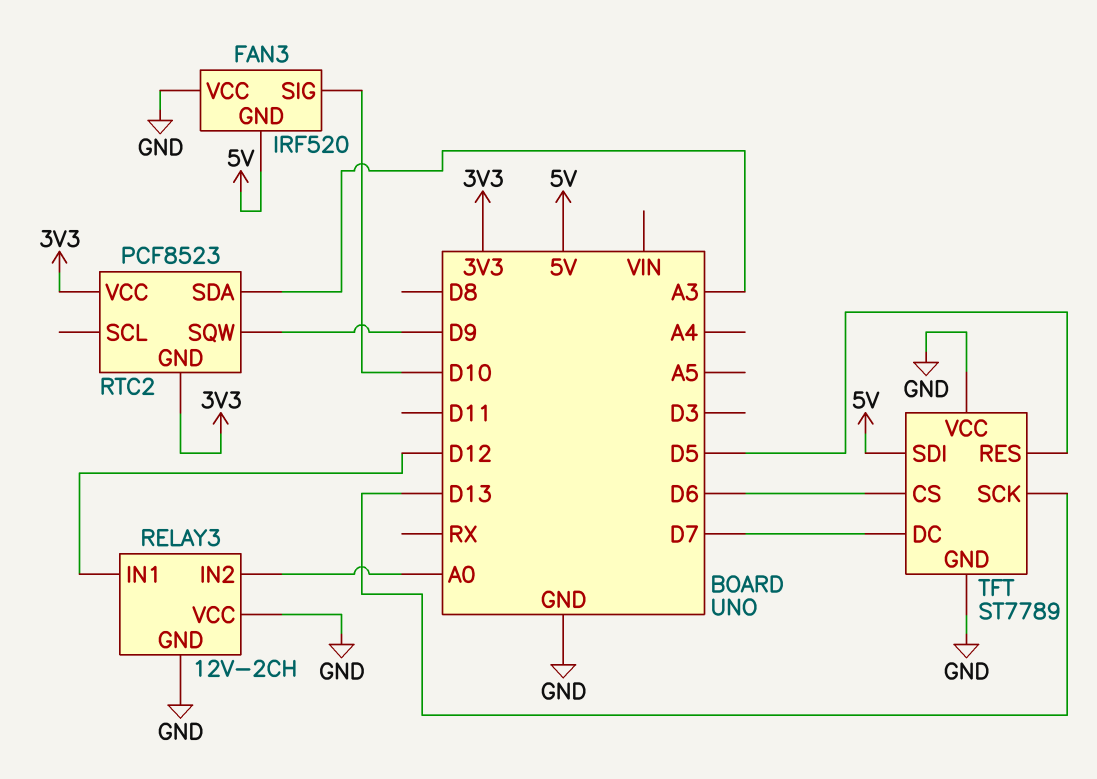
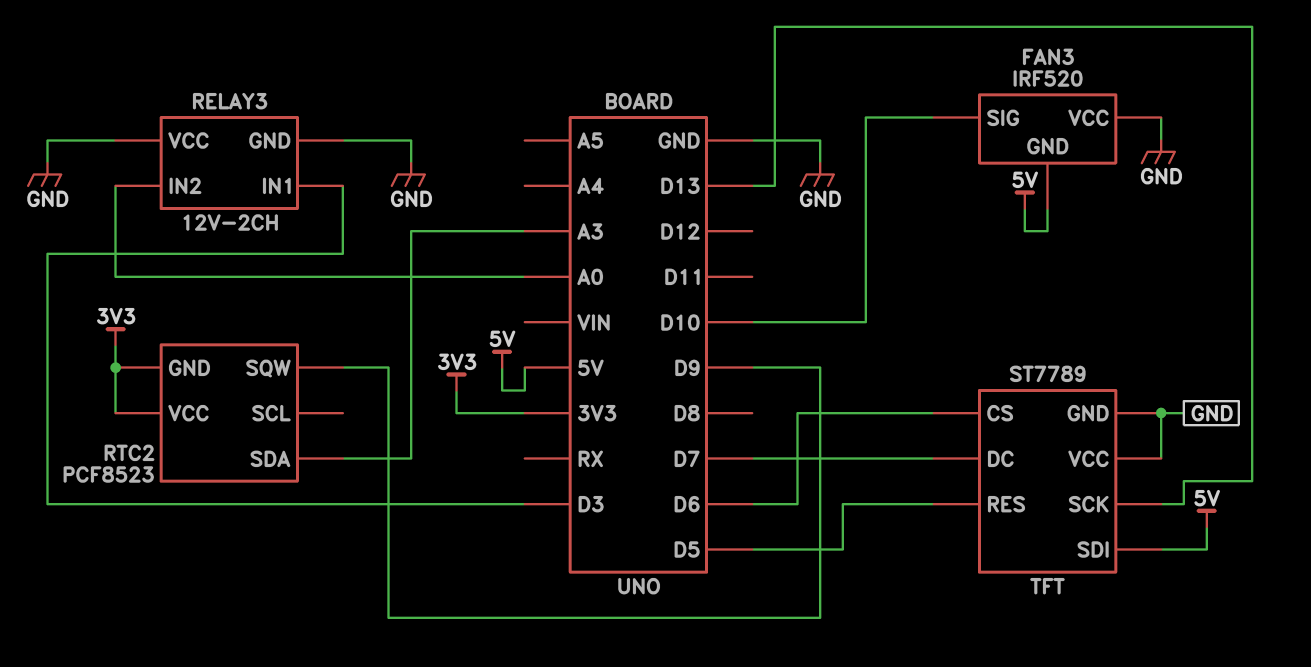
RELAY3 pin IN1: D12 -> D3

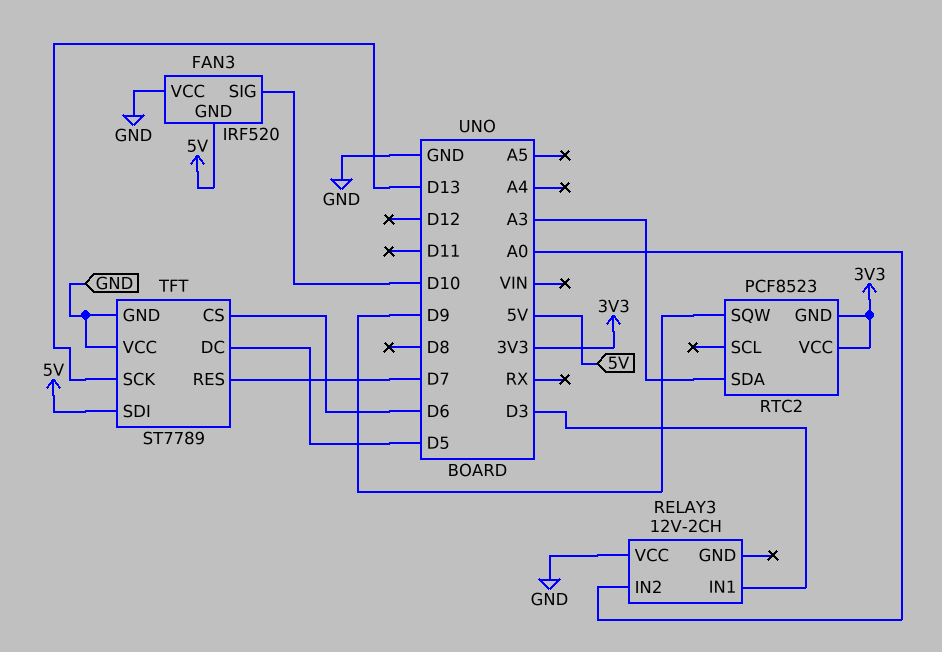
RELAY3 pin GND: GND -> none
TFT pin DC: D7 -> D5
TFT pin RES: D5 -> D7

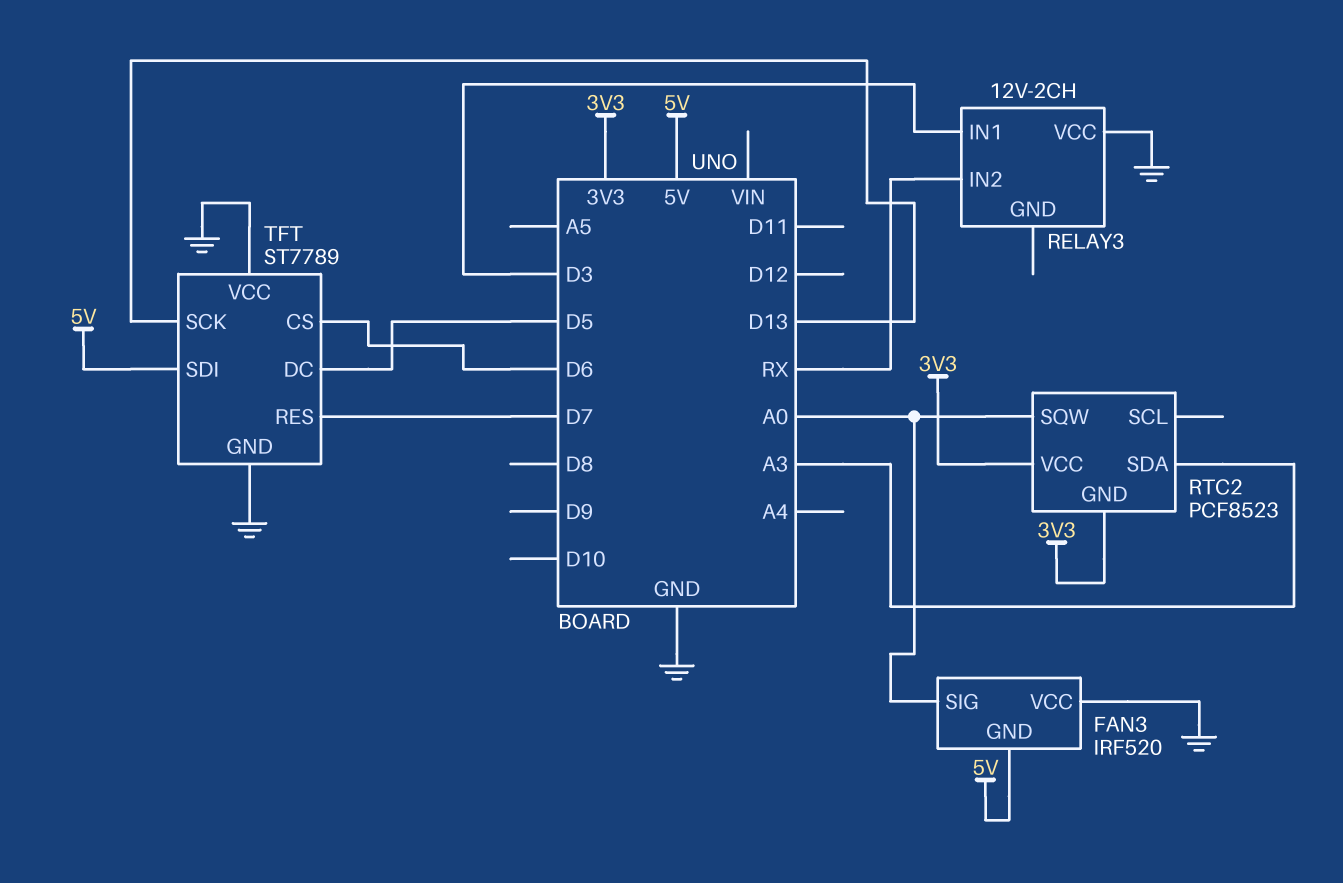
FAN3 pin SIG: D10 -> A0
RELAY3 pin IN2: A0 -> RX
RTC2 pin SQW: D9 -> A0

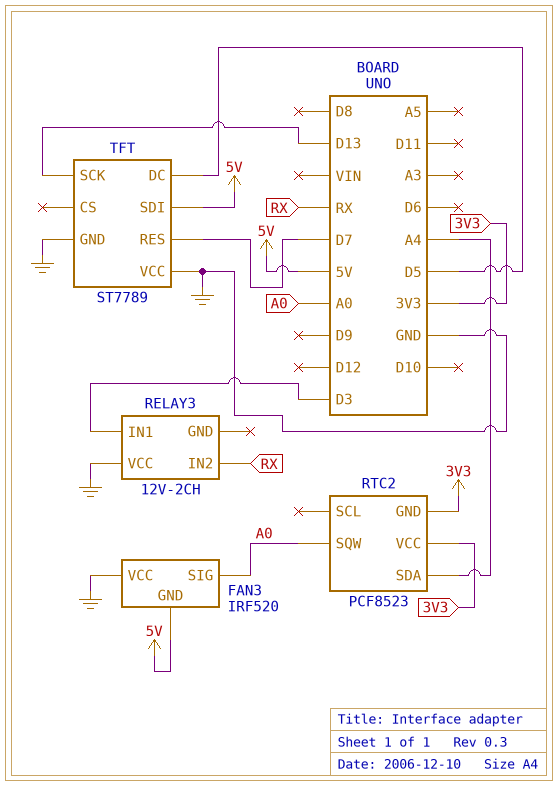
RTC2 pin SDA: A3 -> A4
TFT pin CS: D6 -> none

